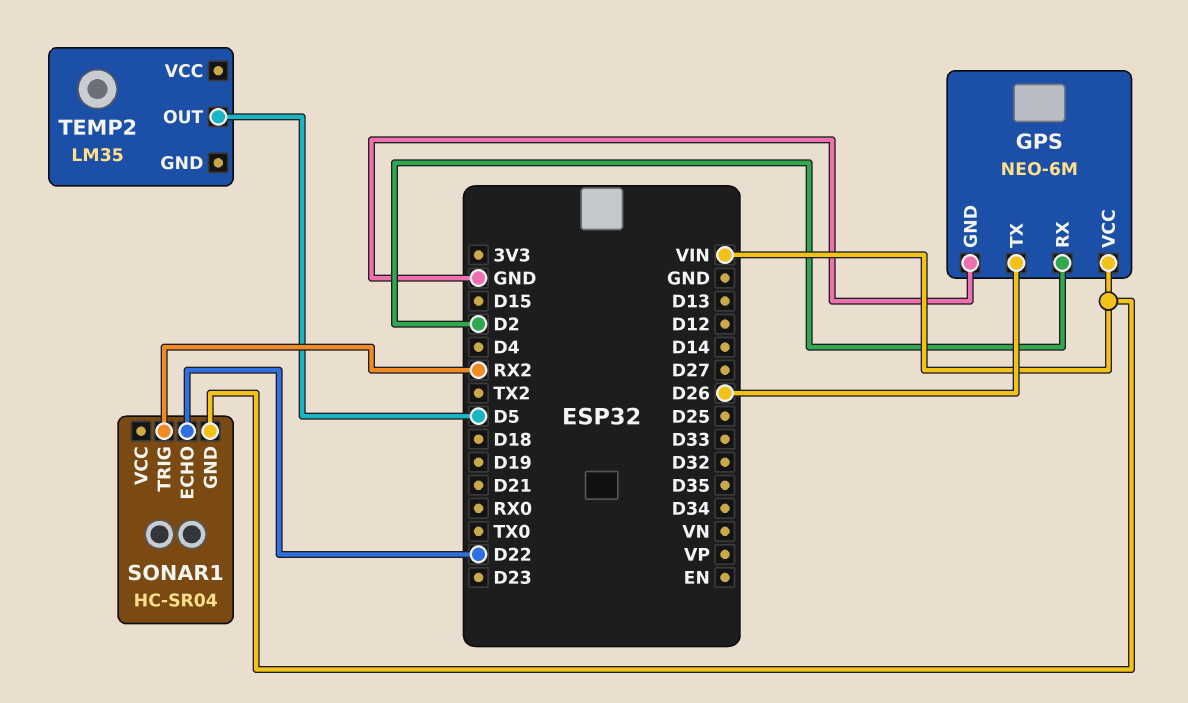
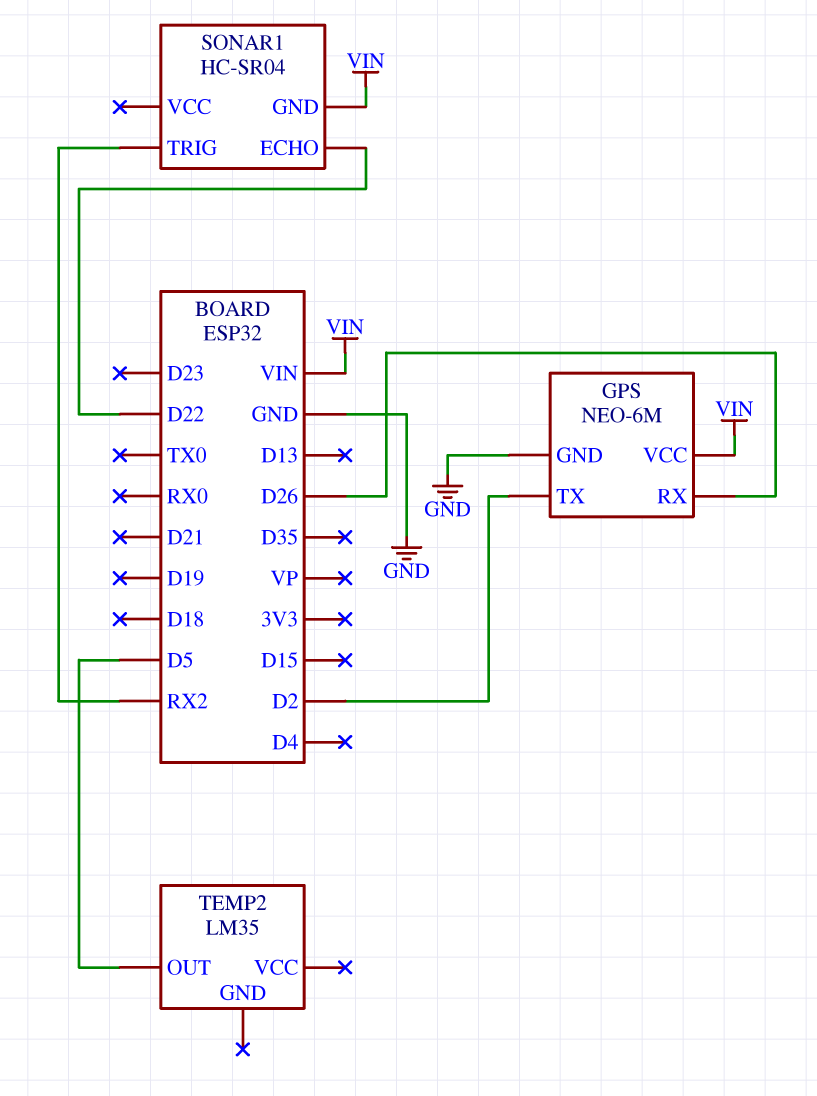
GPS pin RX: D2 -> D26
GPS pin TX: D26 -> D2

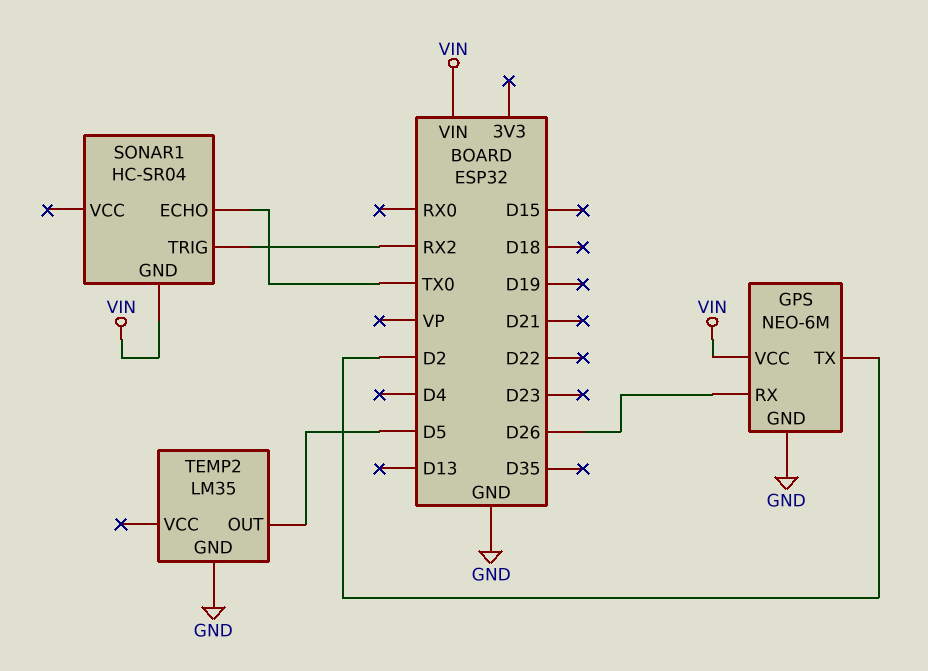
SONAR1 pin ECHO: D22 -> TX0
TEMP2 pin GND: none -> GND

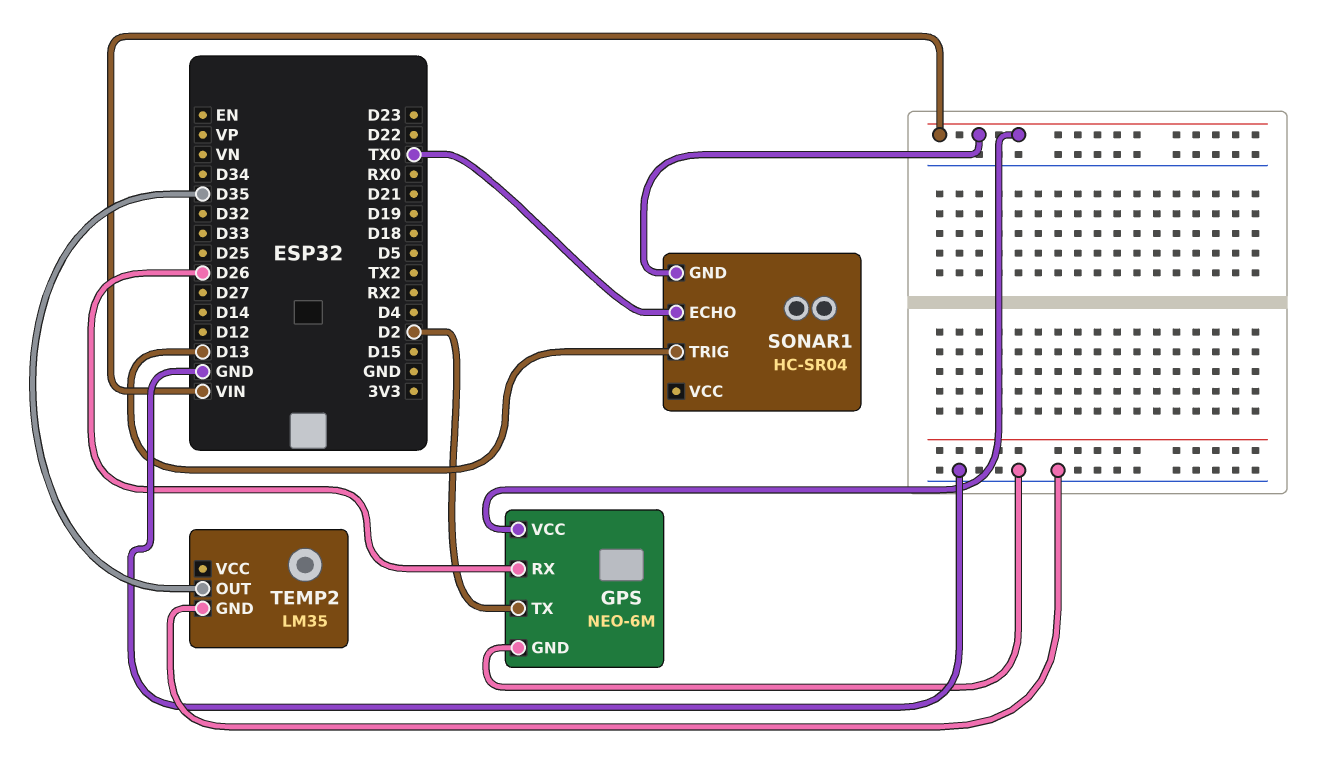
SONAR1 pin TRIG: RX2 -> D13
TEMP2 pin OUT: D5 -> D35

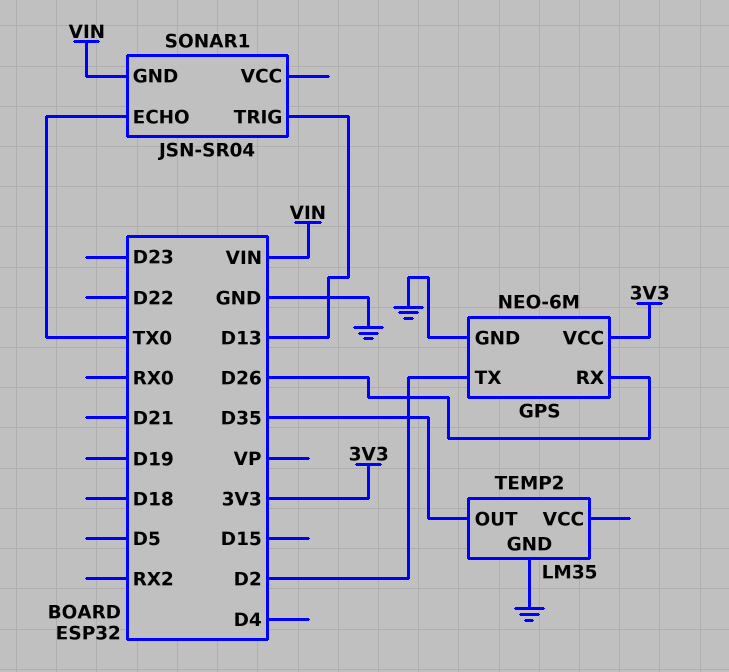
GPS pin VCC: VIN -> 3V3
SONAR1: HC-SR04 -> JSN-SR04

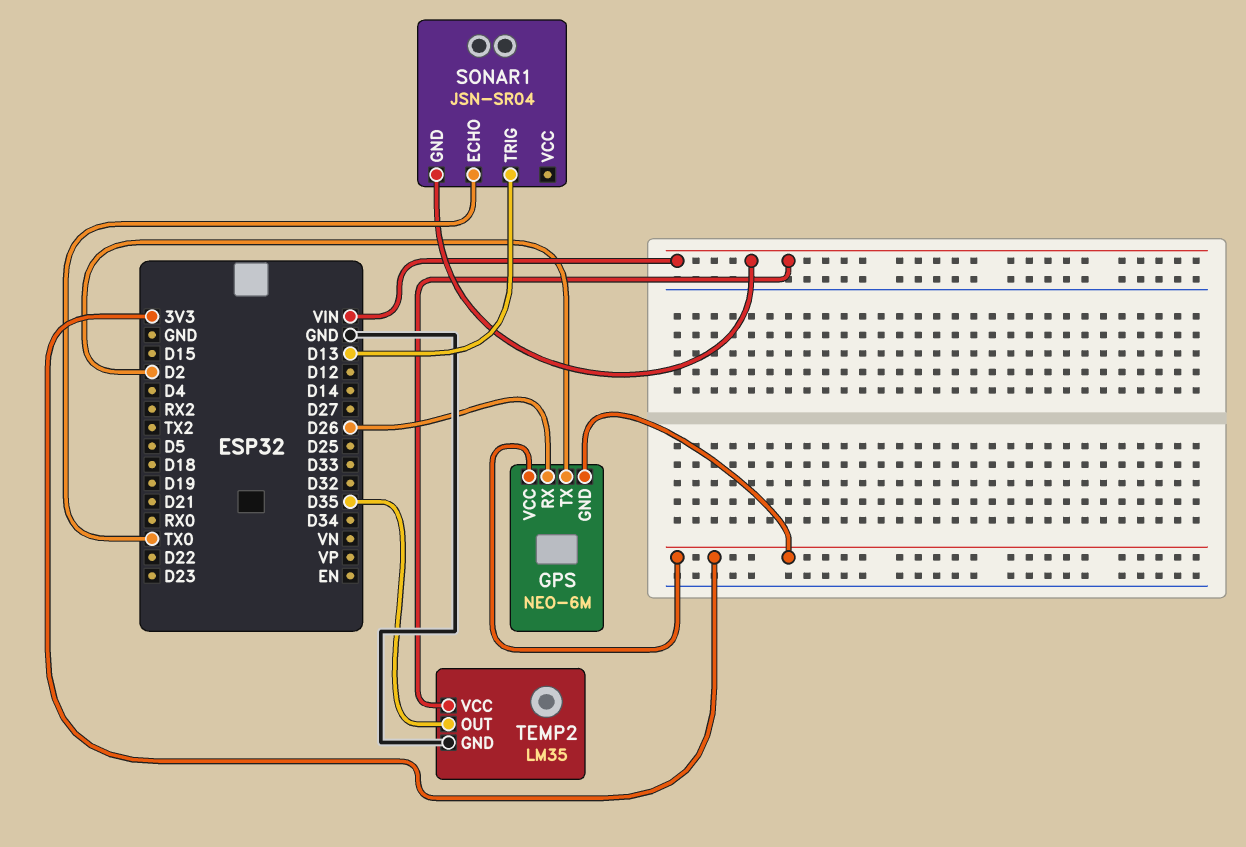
GPS pin GND: GND -> 3V3
TEMP2 pin VCC: none -> VIN

